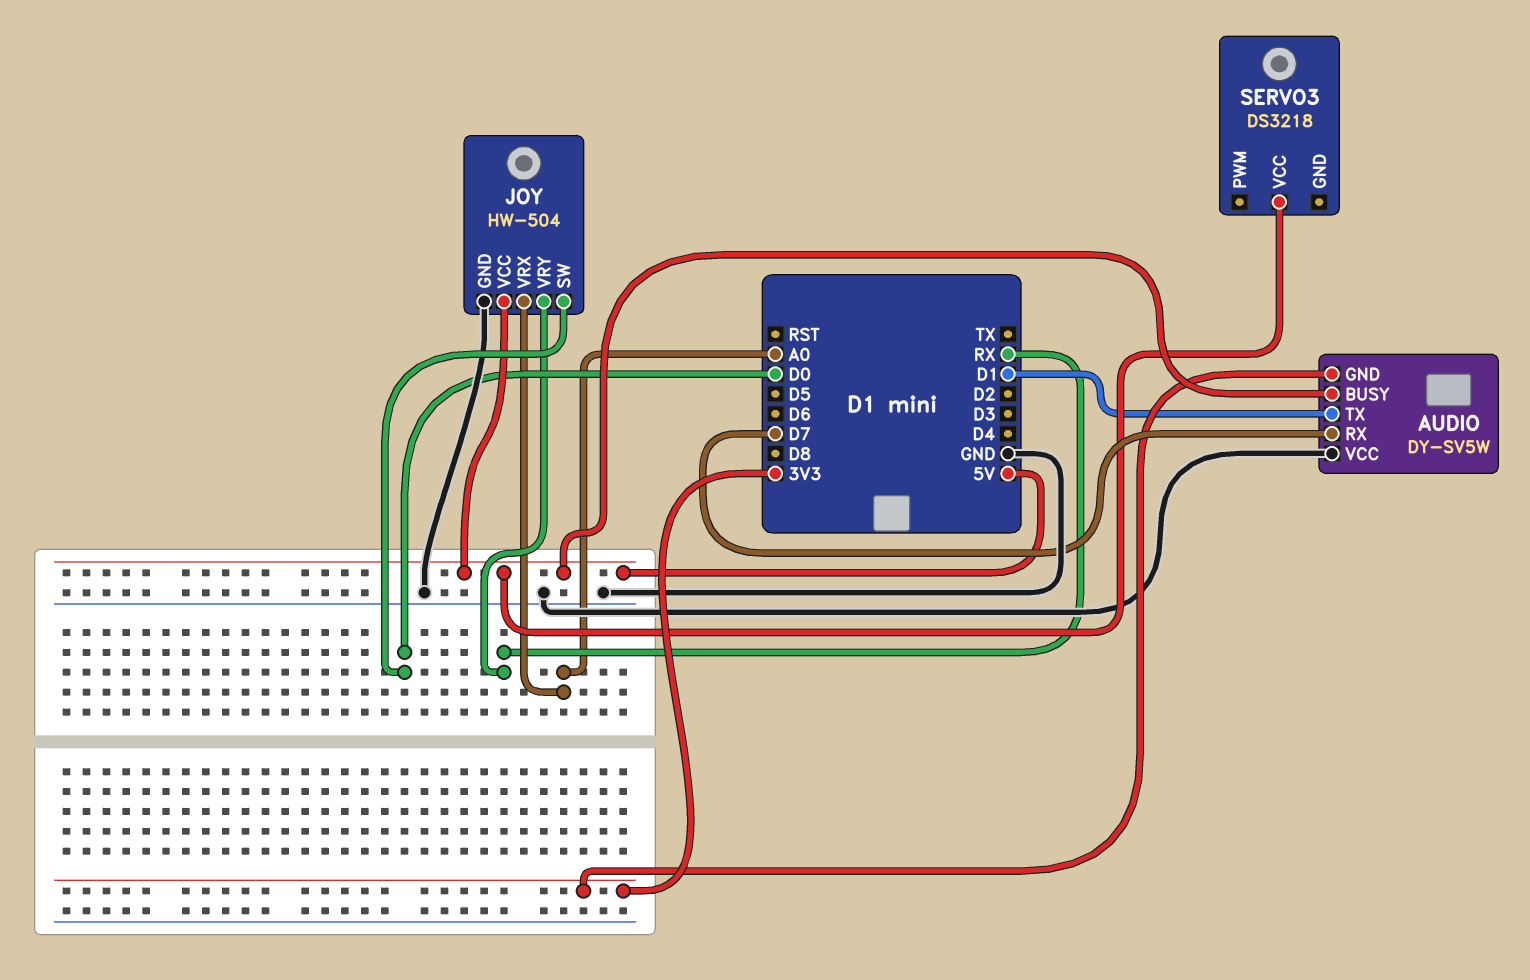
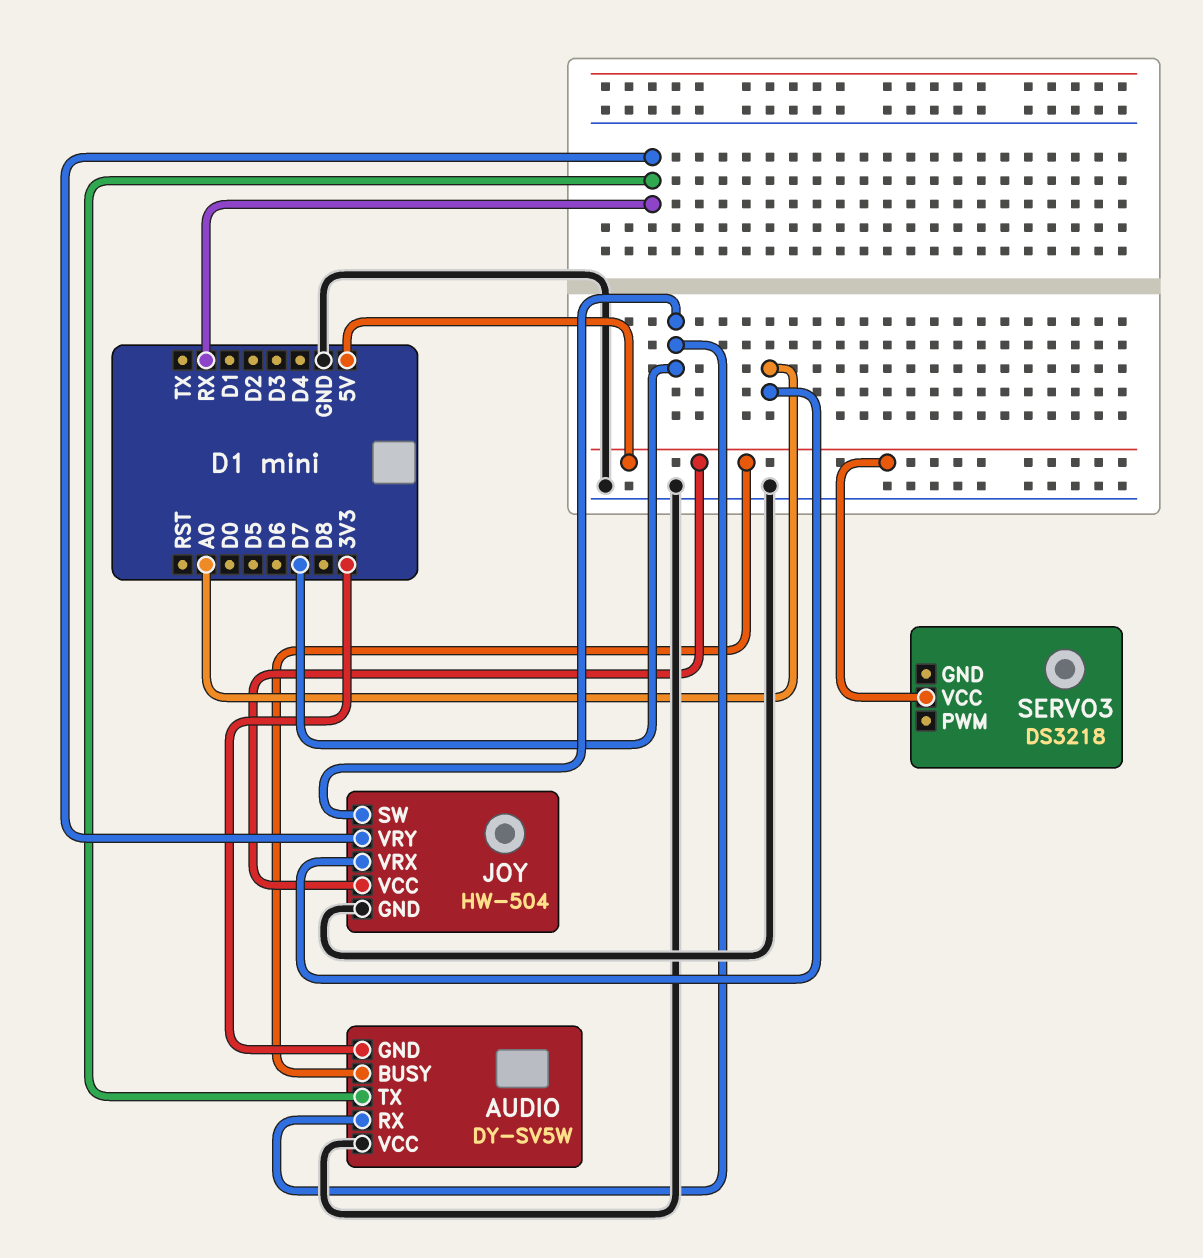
AUDIO pin TX: D1 -> RX
JOY pin SW: D0 -> D7

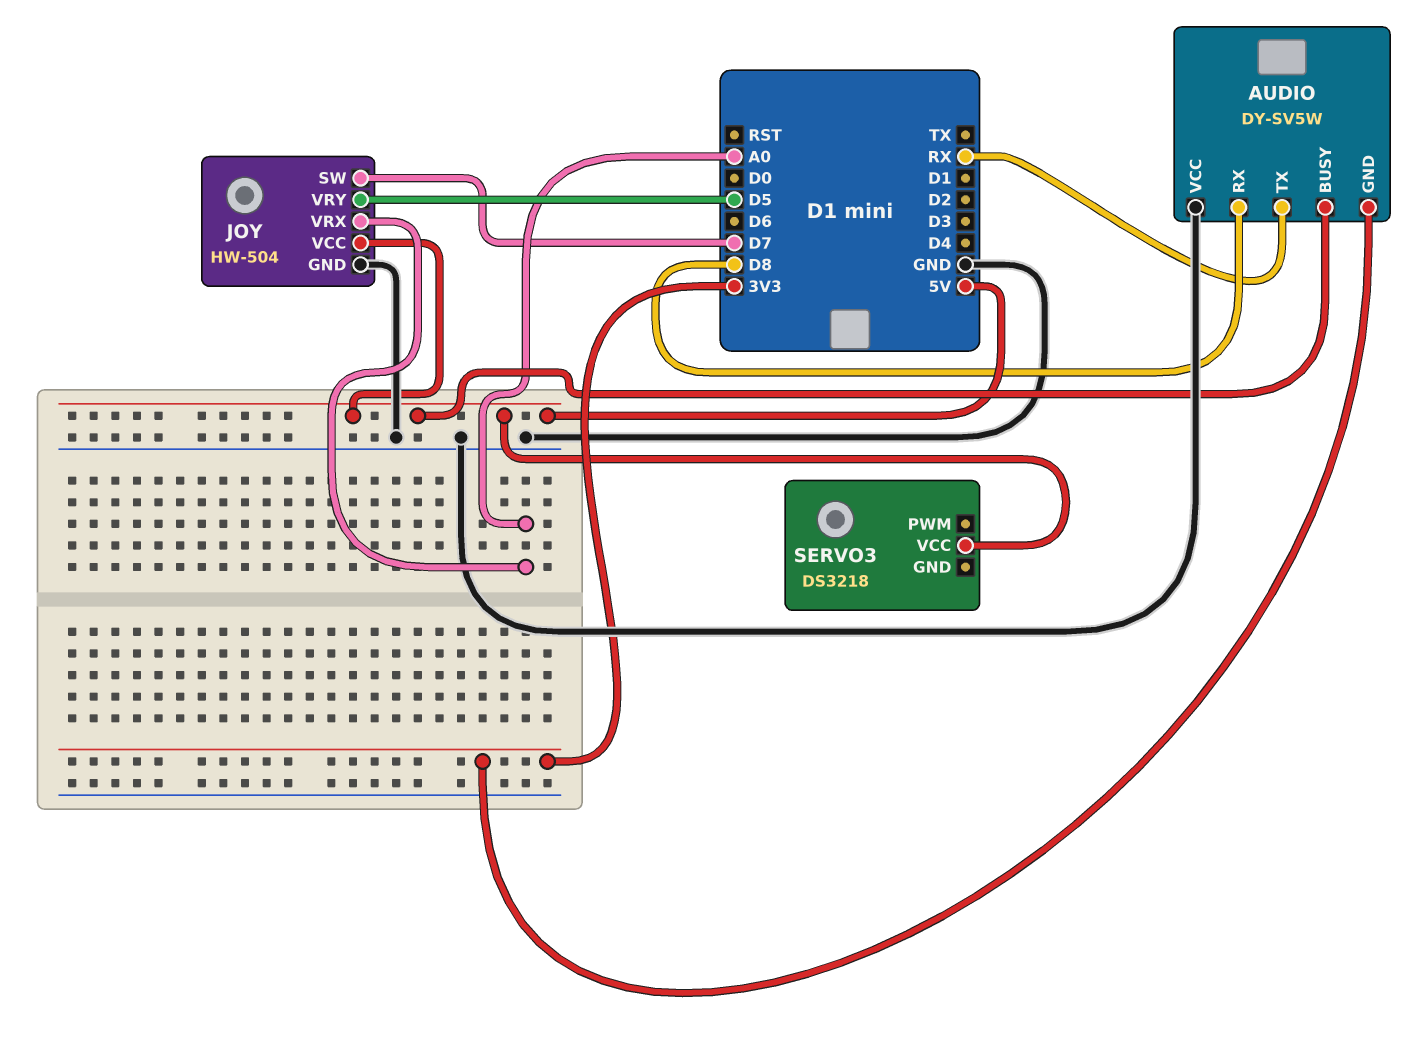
AUDIO pin RX: D7 -> D8
JOY pin VRY: RX -> D5

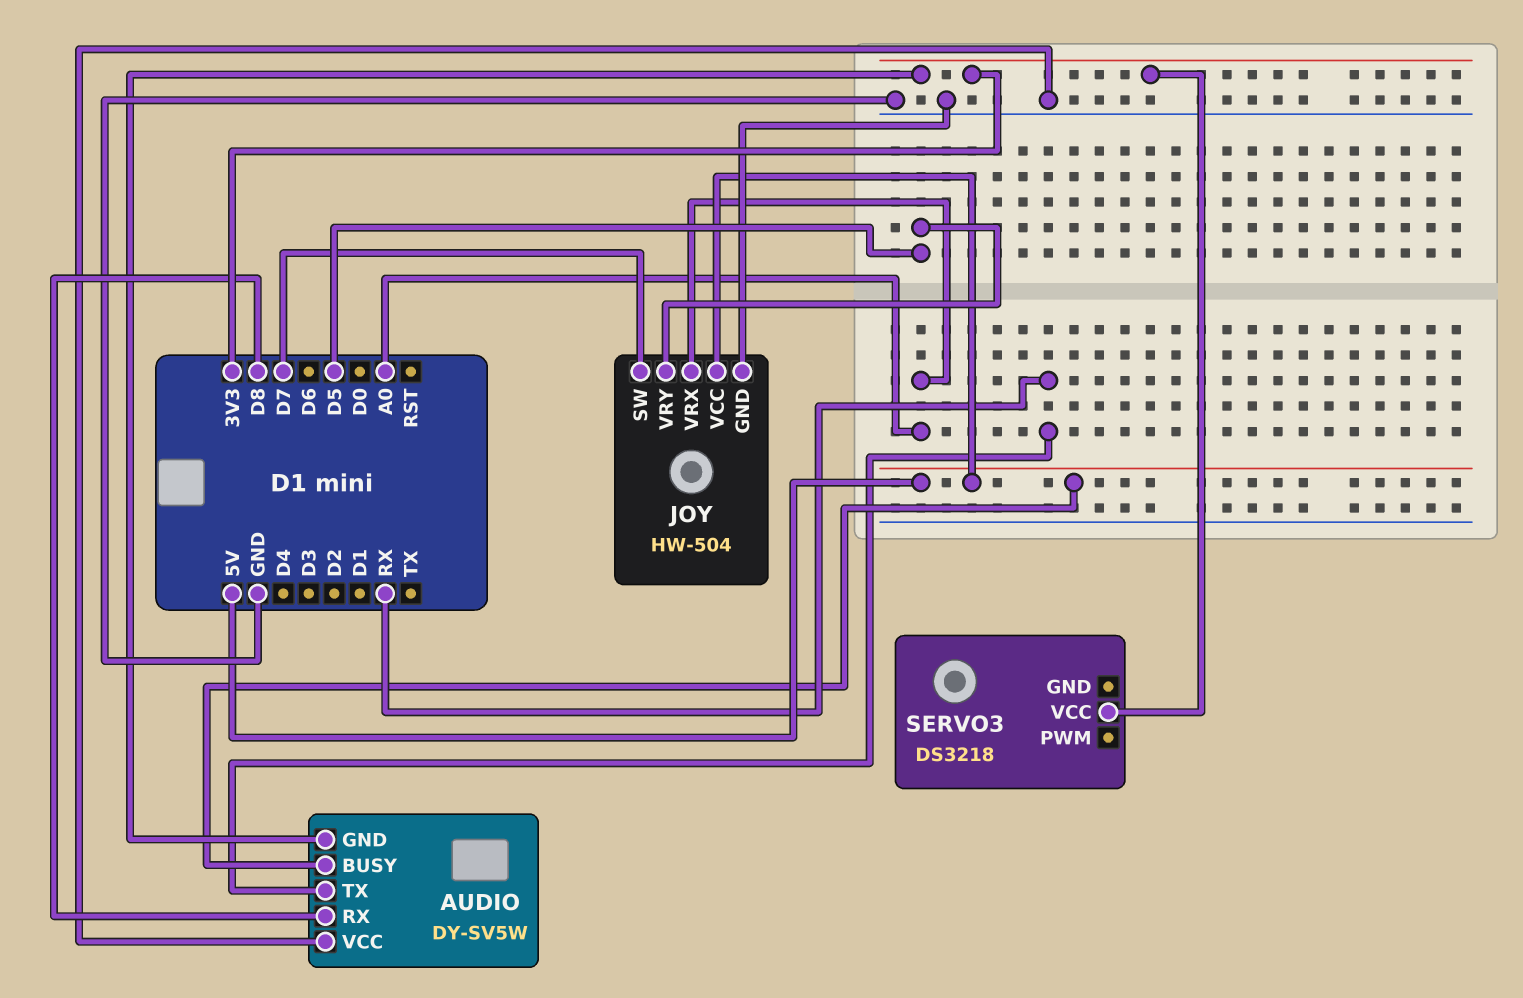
SERVO3 pin VCC: 5V -> 3V3

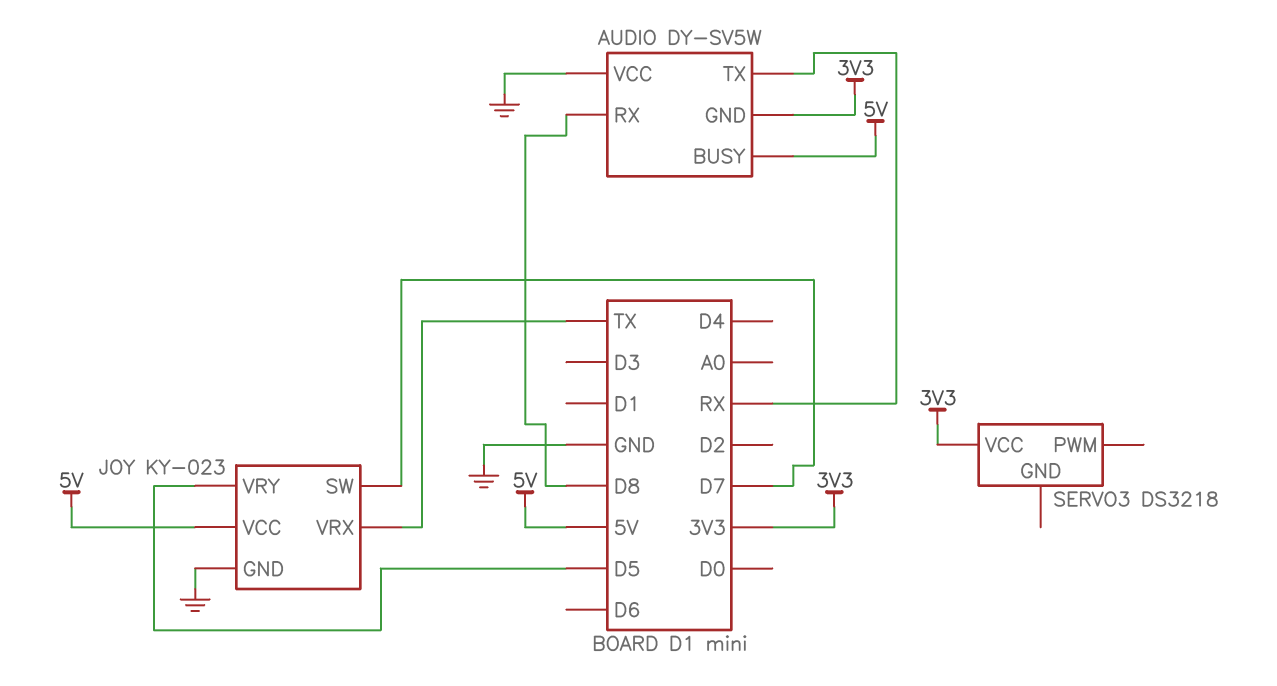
JOY: HW-504 -> KY-023
JOY pin VRX: A0 -> TX

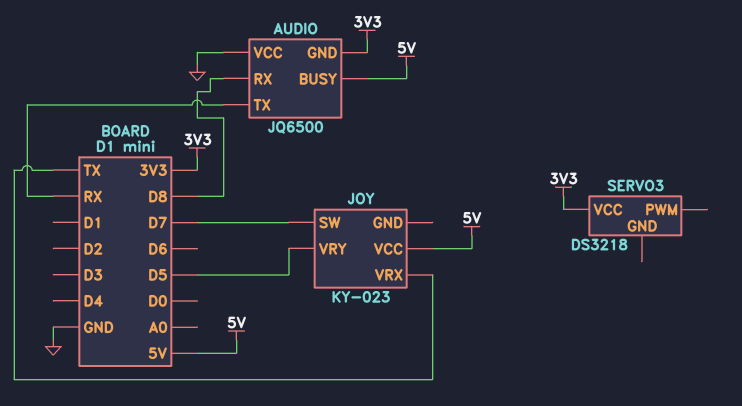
AUDIO: DY-SV5W -> JQ6500
JOY pin GND: GND -> none

